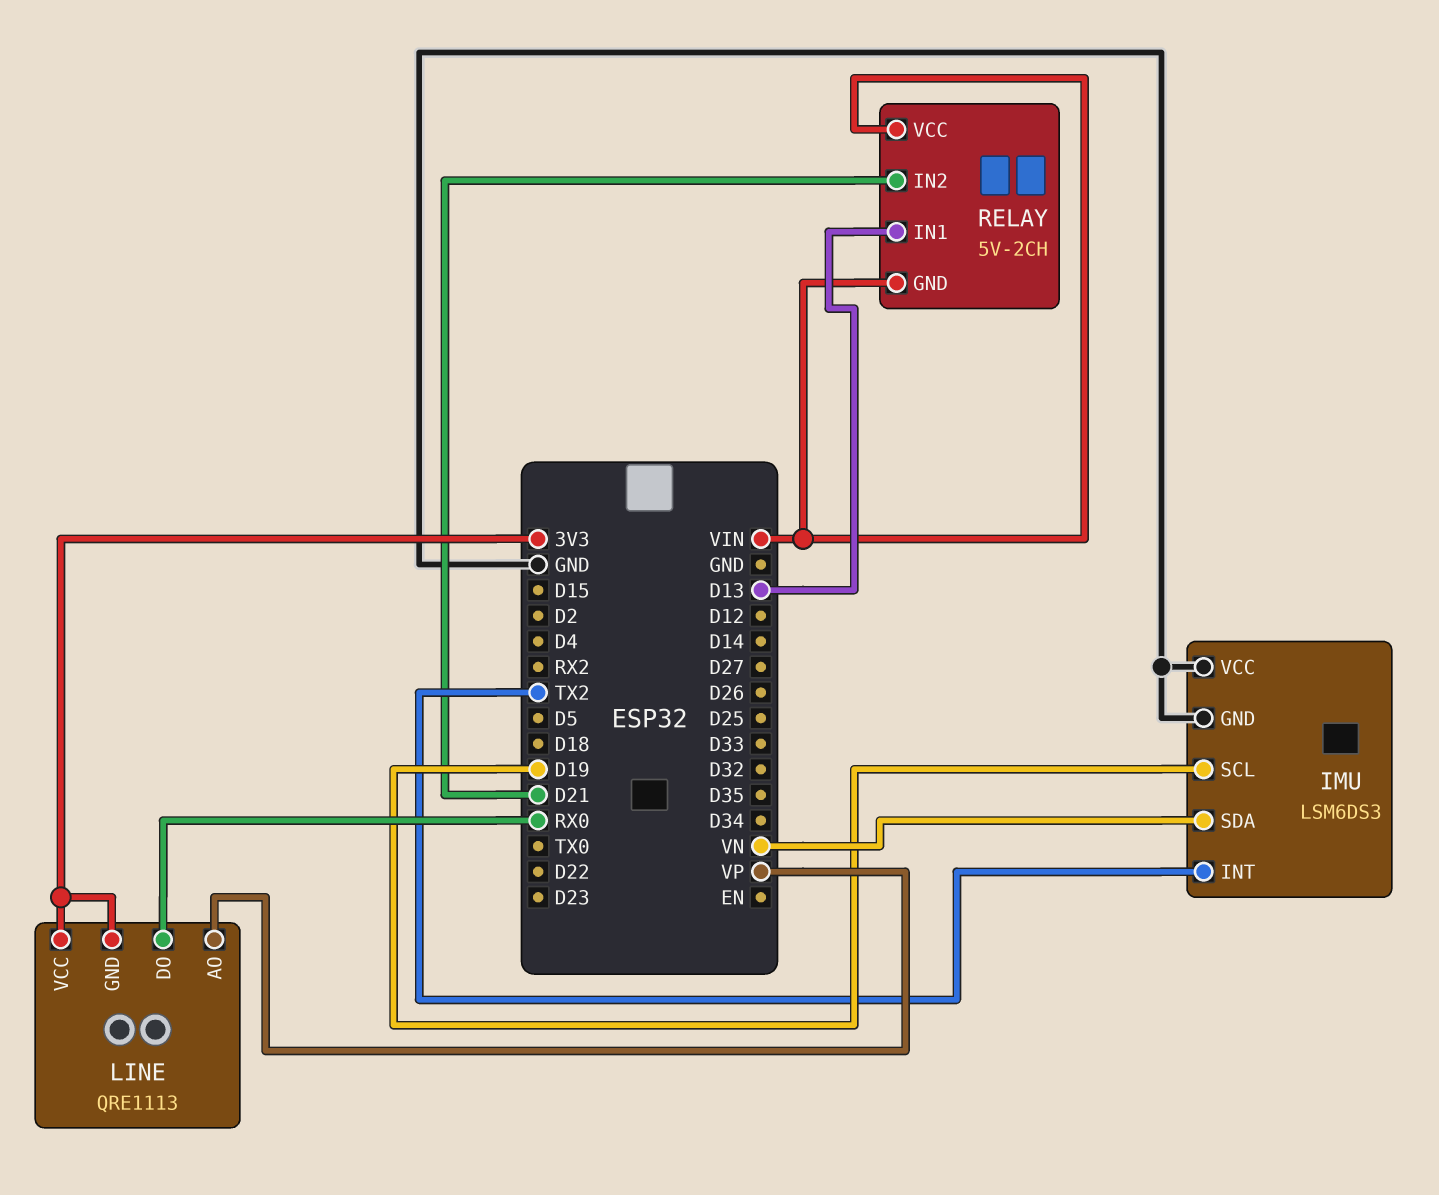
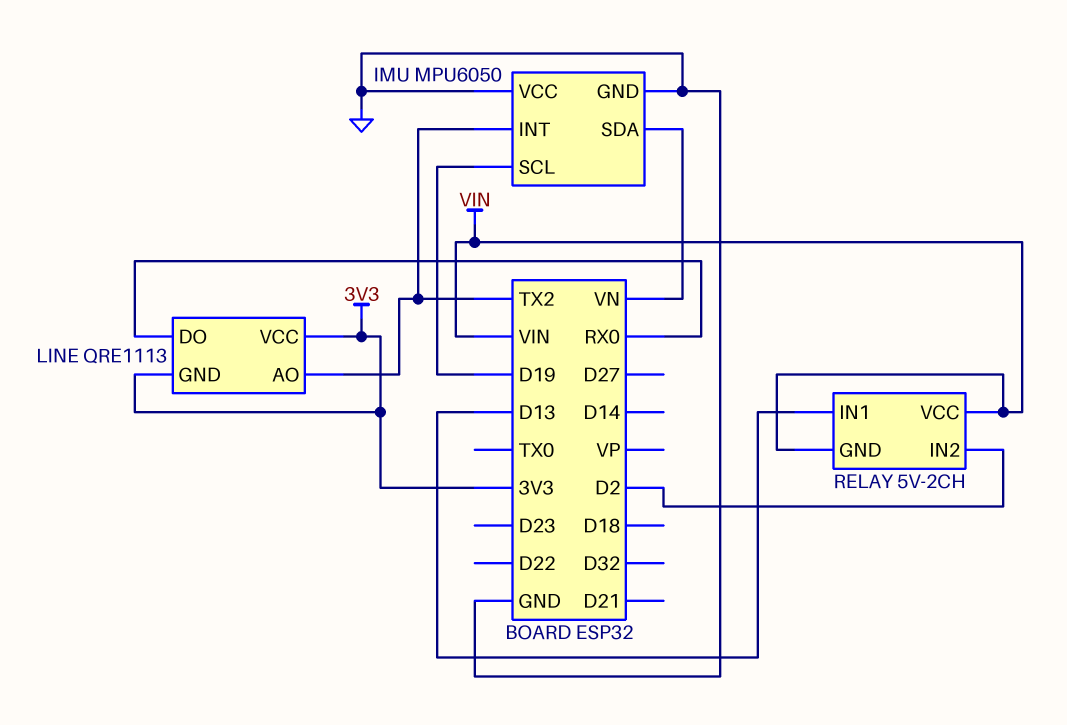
IMU: LSM6DS3 -> MPU6050
LINE pin AO: VP -> TX2
RELAY pin IN2: D21 -> D2

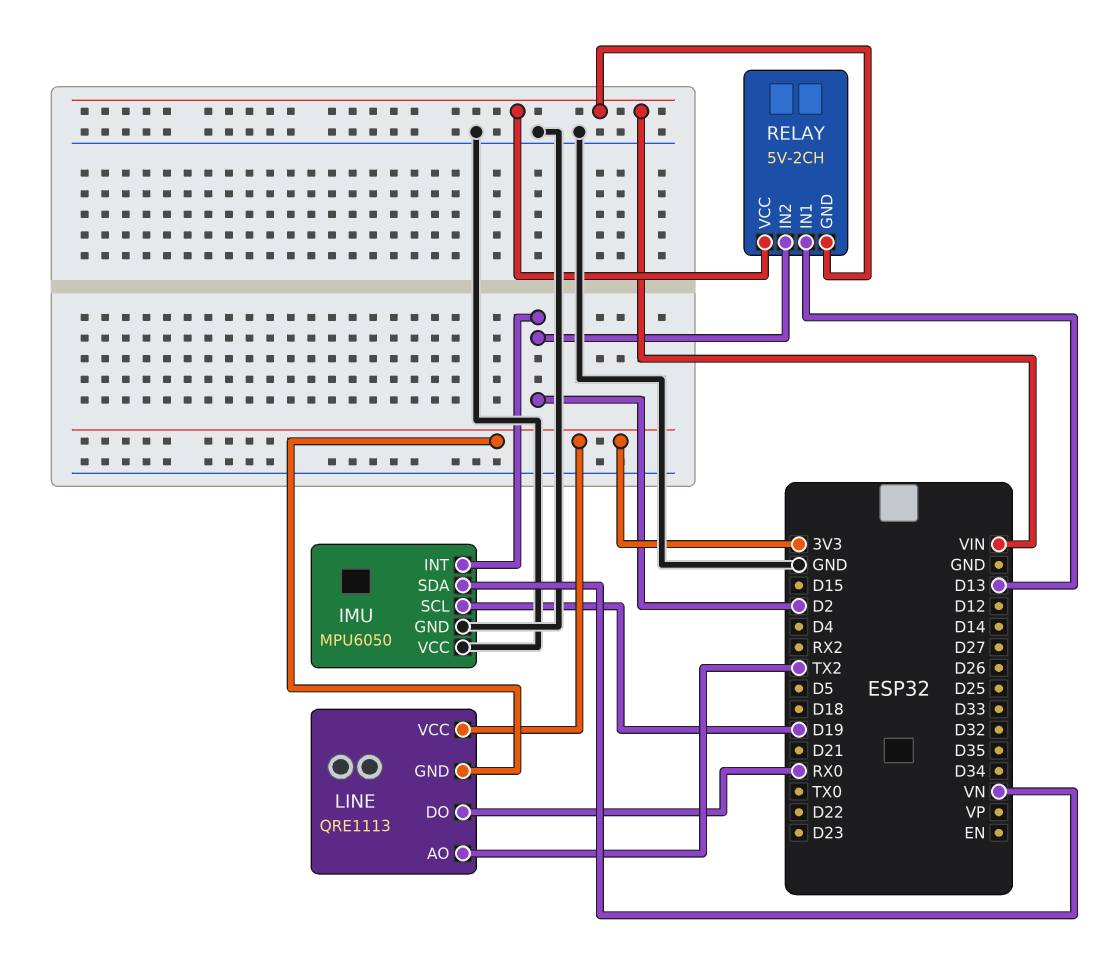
IMU pin INT: TX2 -> D2

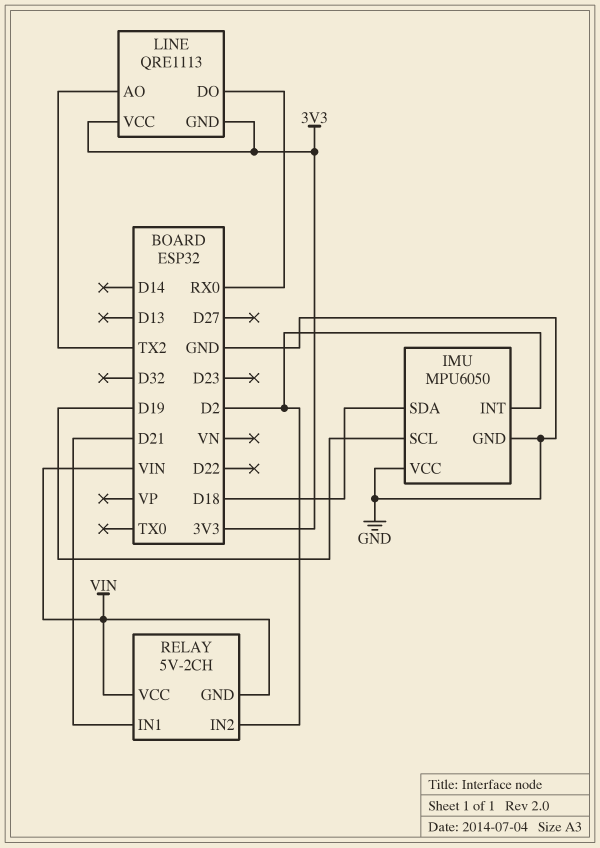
IMU pin SDA: VN -> D18
RELAY pin IN1: D13 -> D21

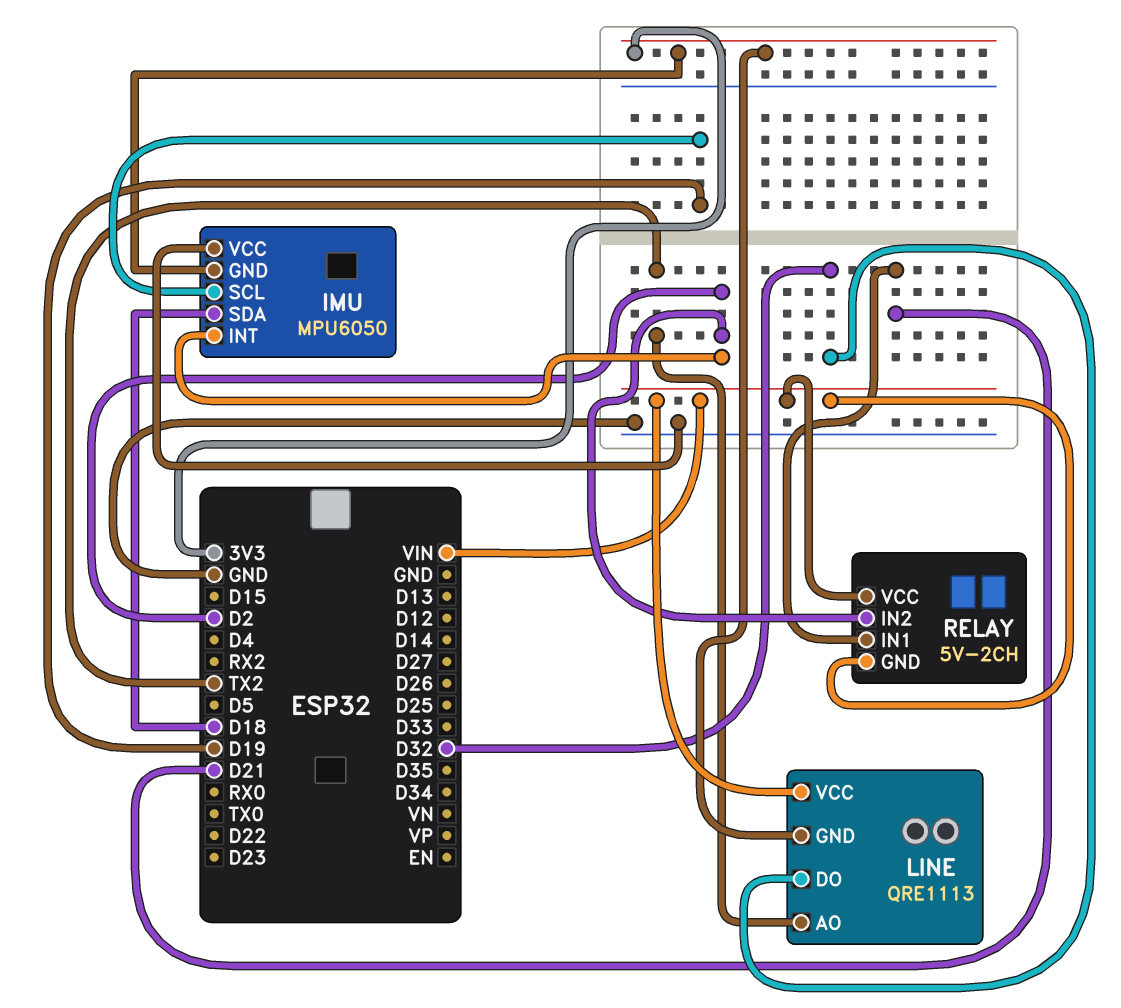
IMU pin GND: GND -> 3V3
LINE pin DO: RX0 -> D32
LINE pin VCC: 3V3 -> VIN

